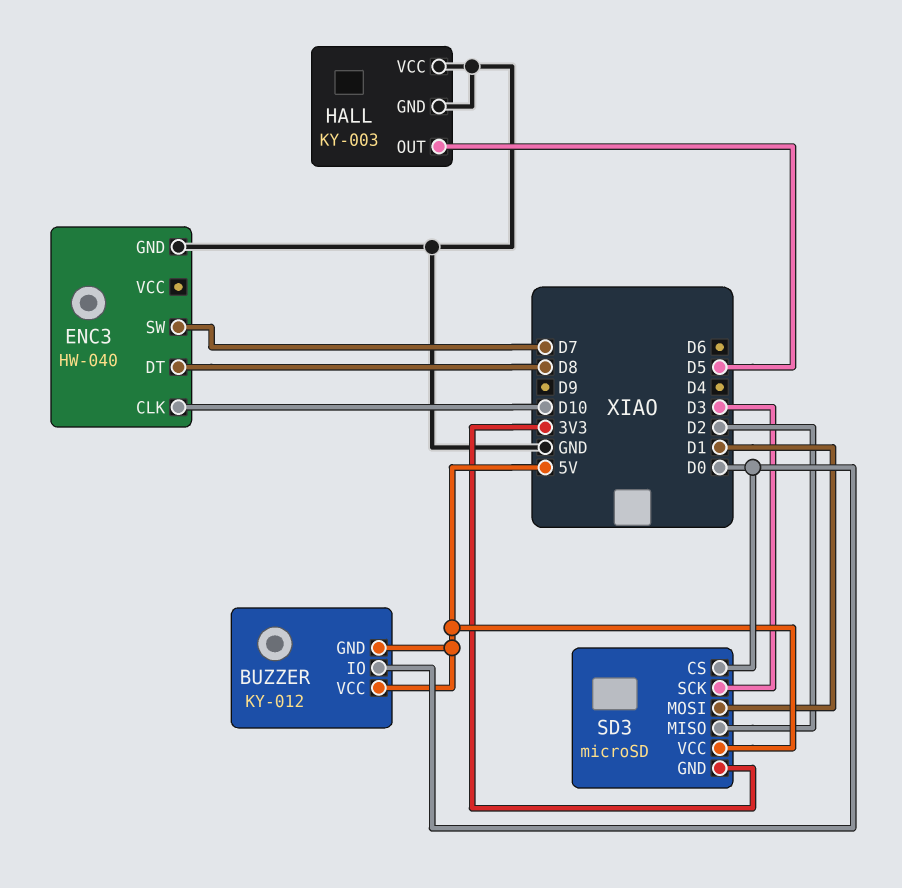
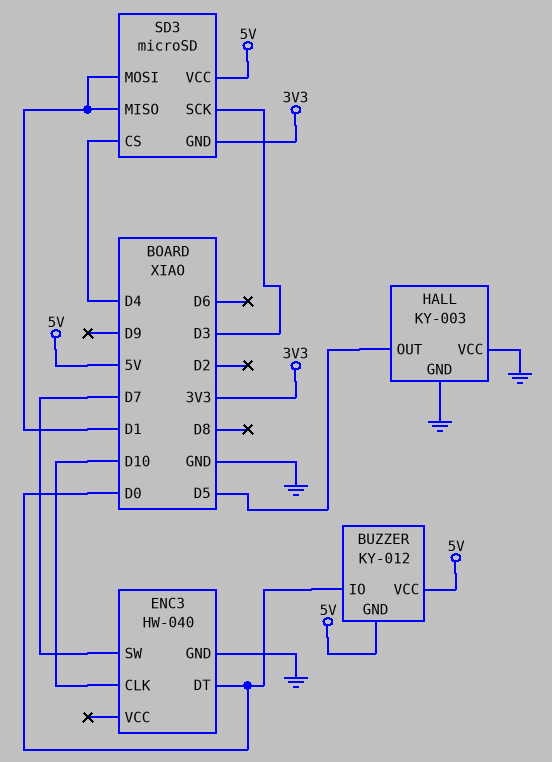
ENC3 pin DT: D8 -> D0
SD3 pin CS: D0 -> D4
SD3 pin MISO: D2 -> D1

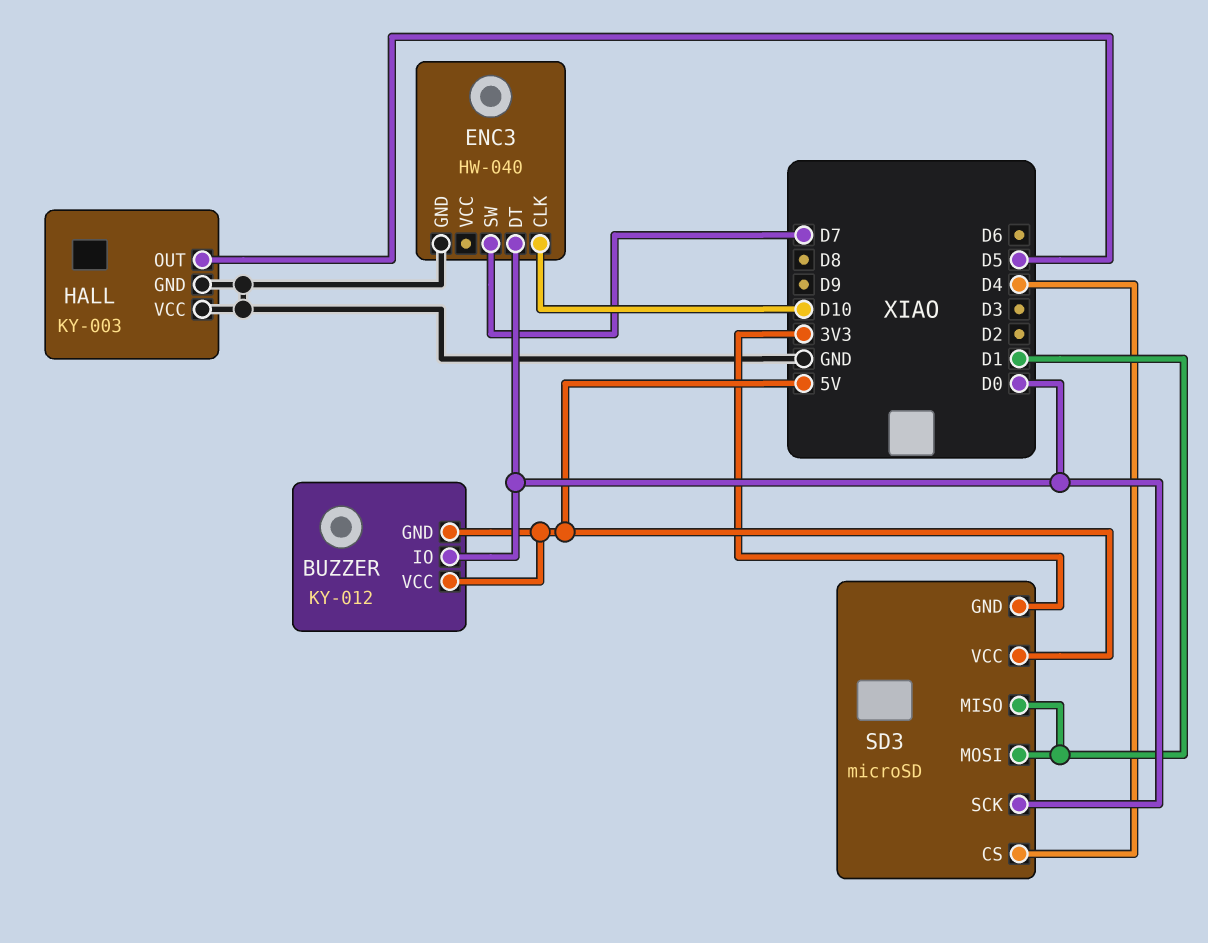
SD3 pin SCK: D3 -> D0

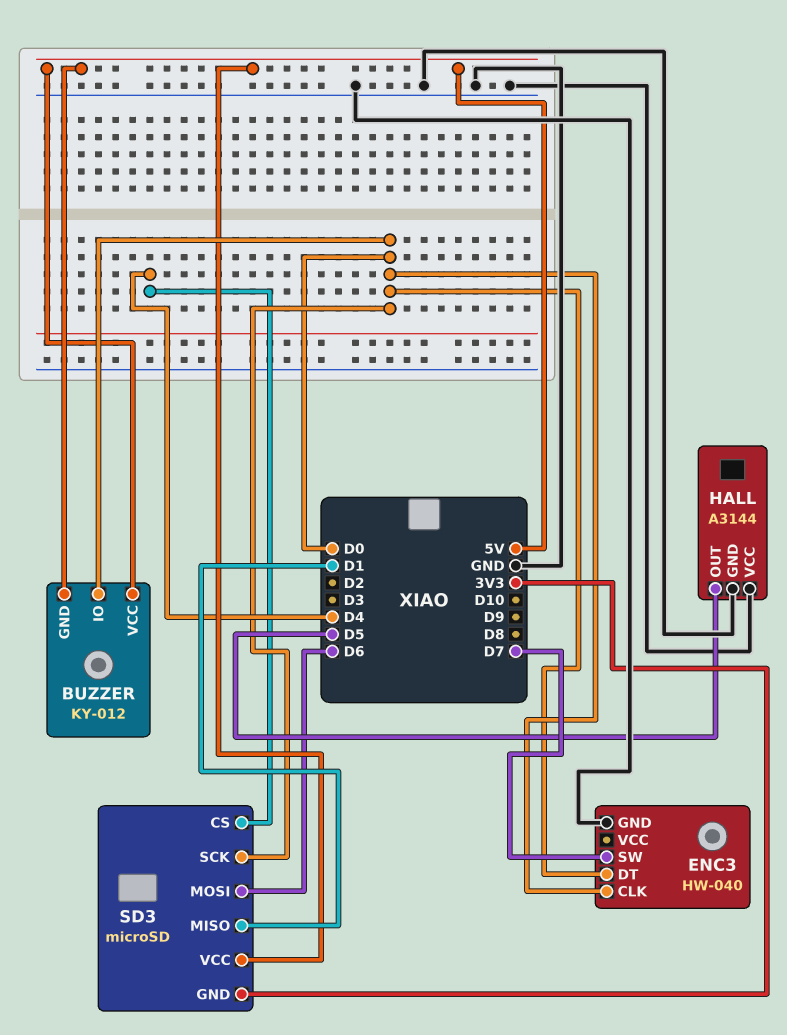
ENC3 pin CLK: D10 -> D0
HALL: KY-003 -> A3144
SD3 pin MOSI: D1 -> D6

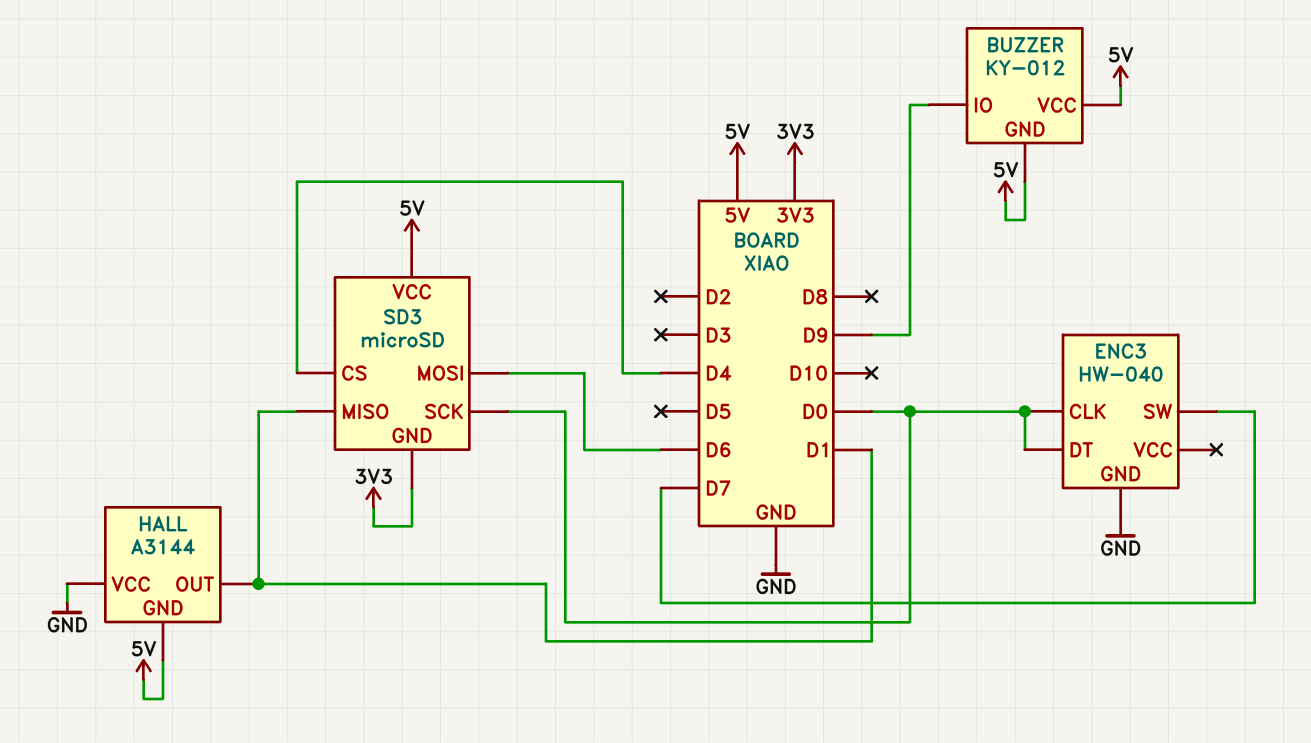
BUZZER pin IO: D0 -> D9
HALL pin GND: GND -> 5V
HALL pin OUT: D5 -> D1

